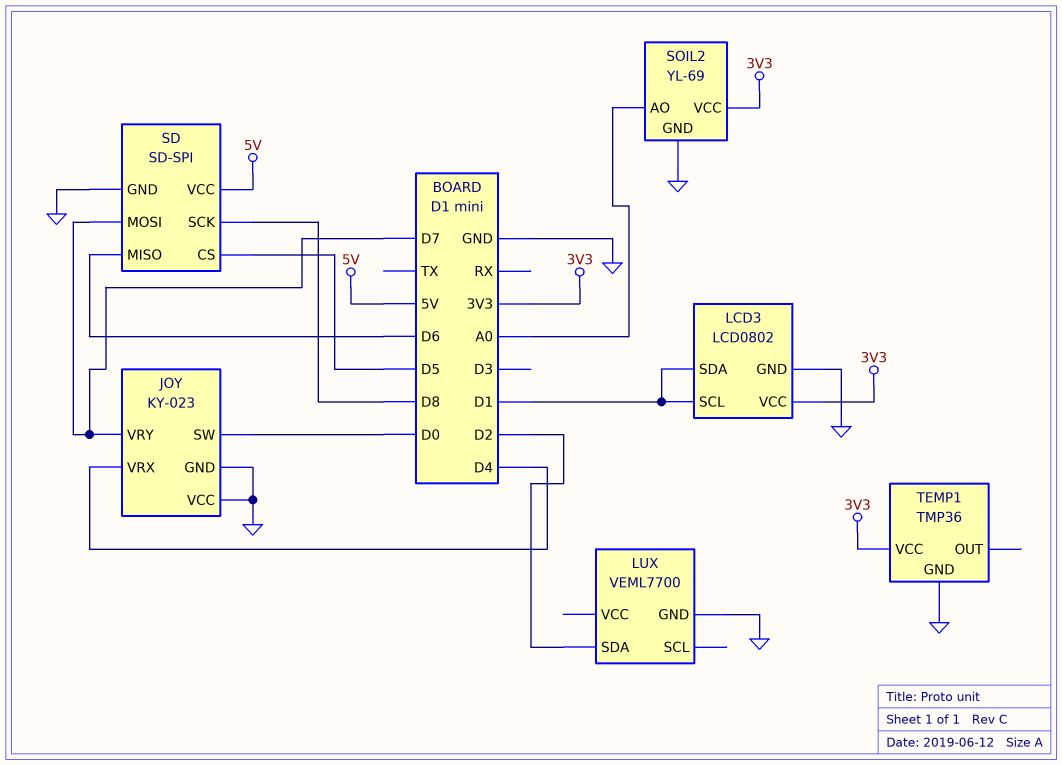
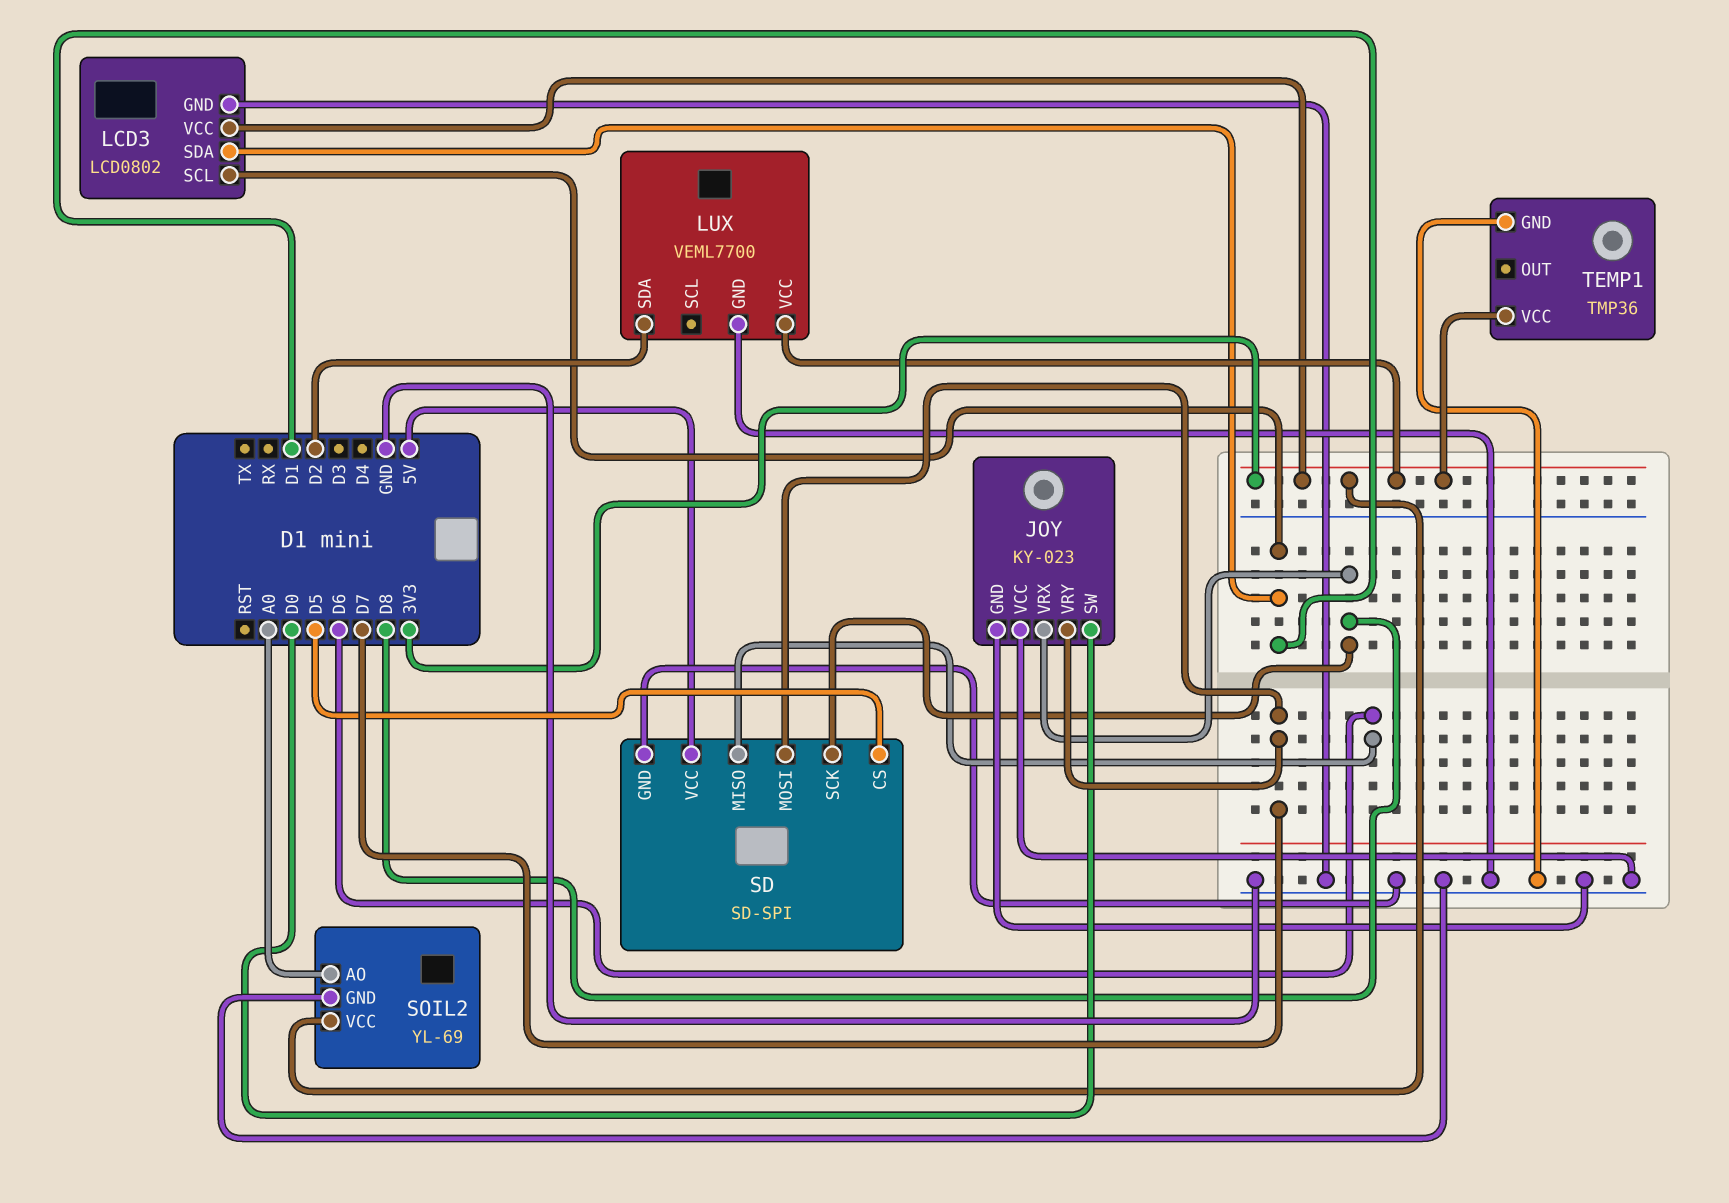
JOY pin VRX: D4 -> D8
LUX pin VCC: none -> 3V3

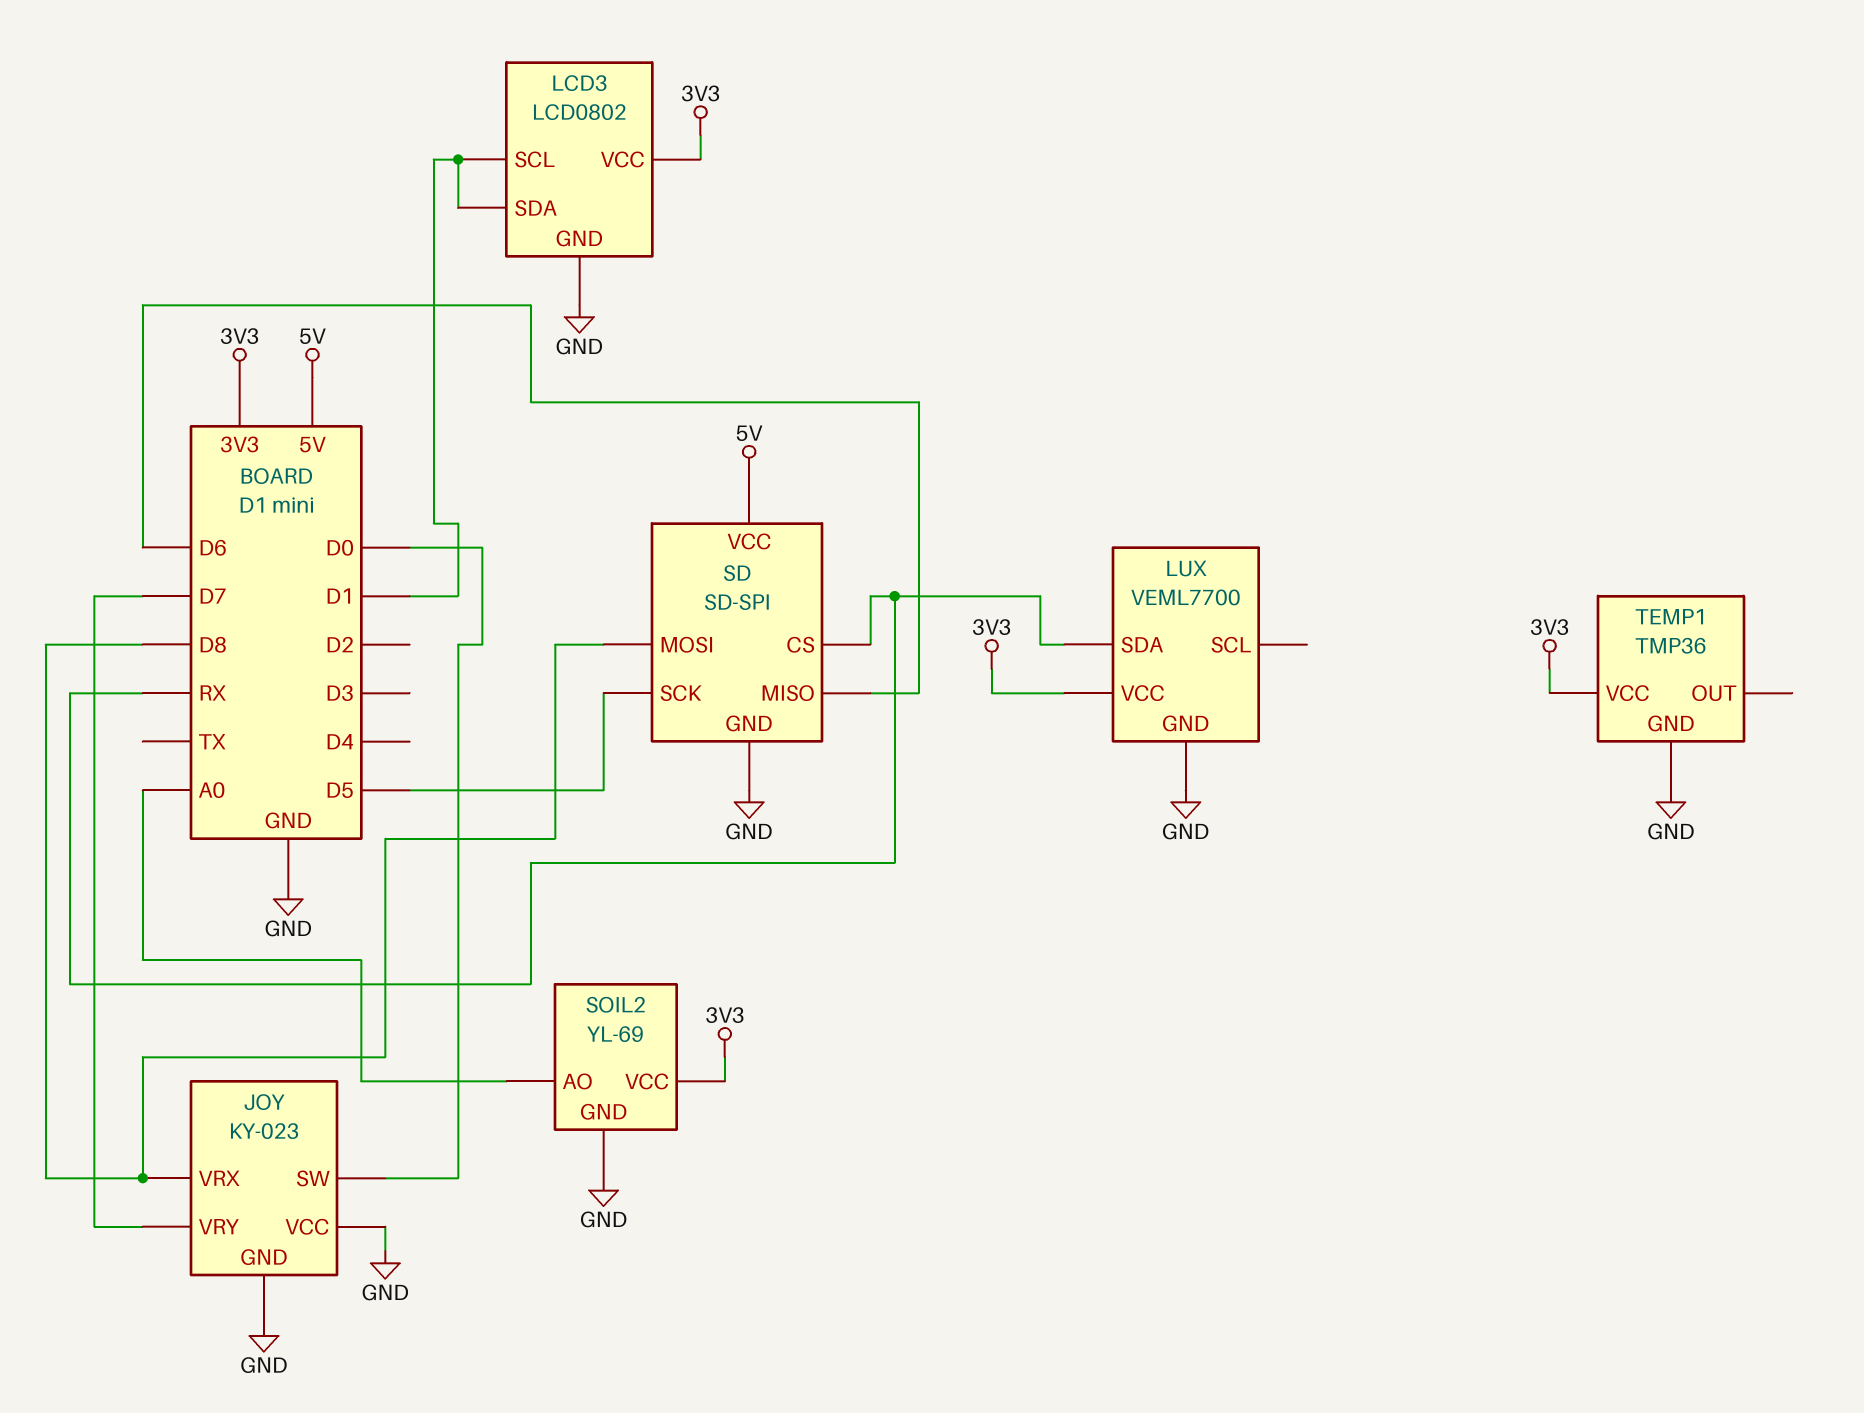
LUX pin SDA: D2 -> RX
SD pin CS: D5 -> RX
SD pin MOSI: D7 -> D8
SD pin SCK: D8 -> D5

